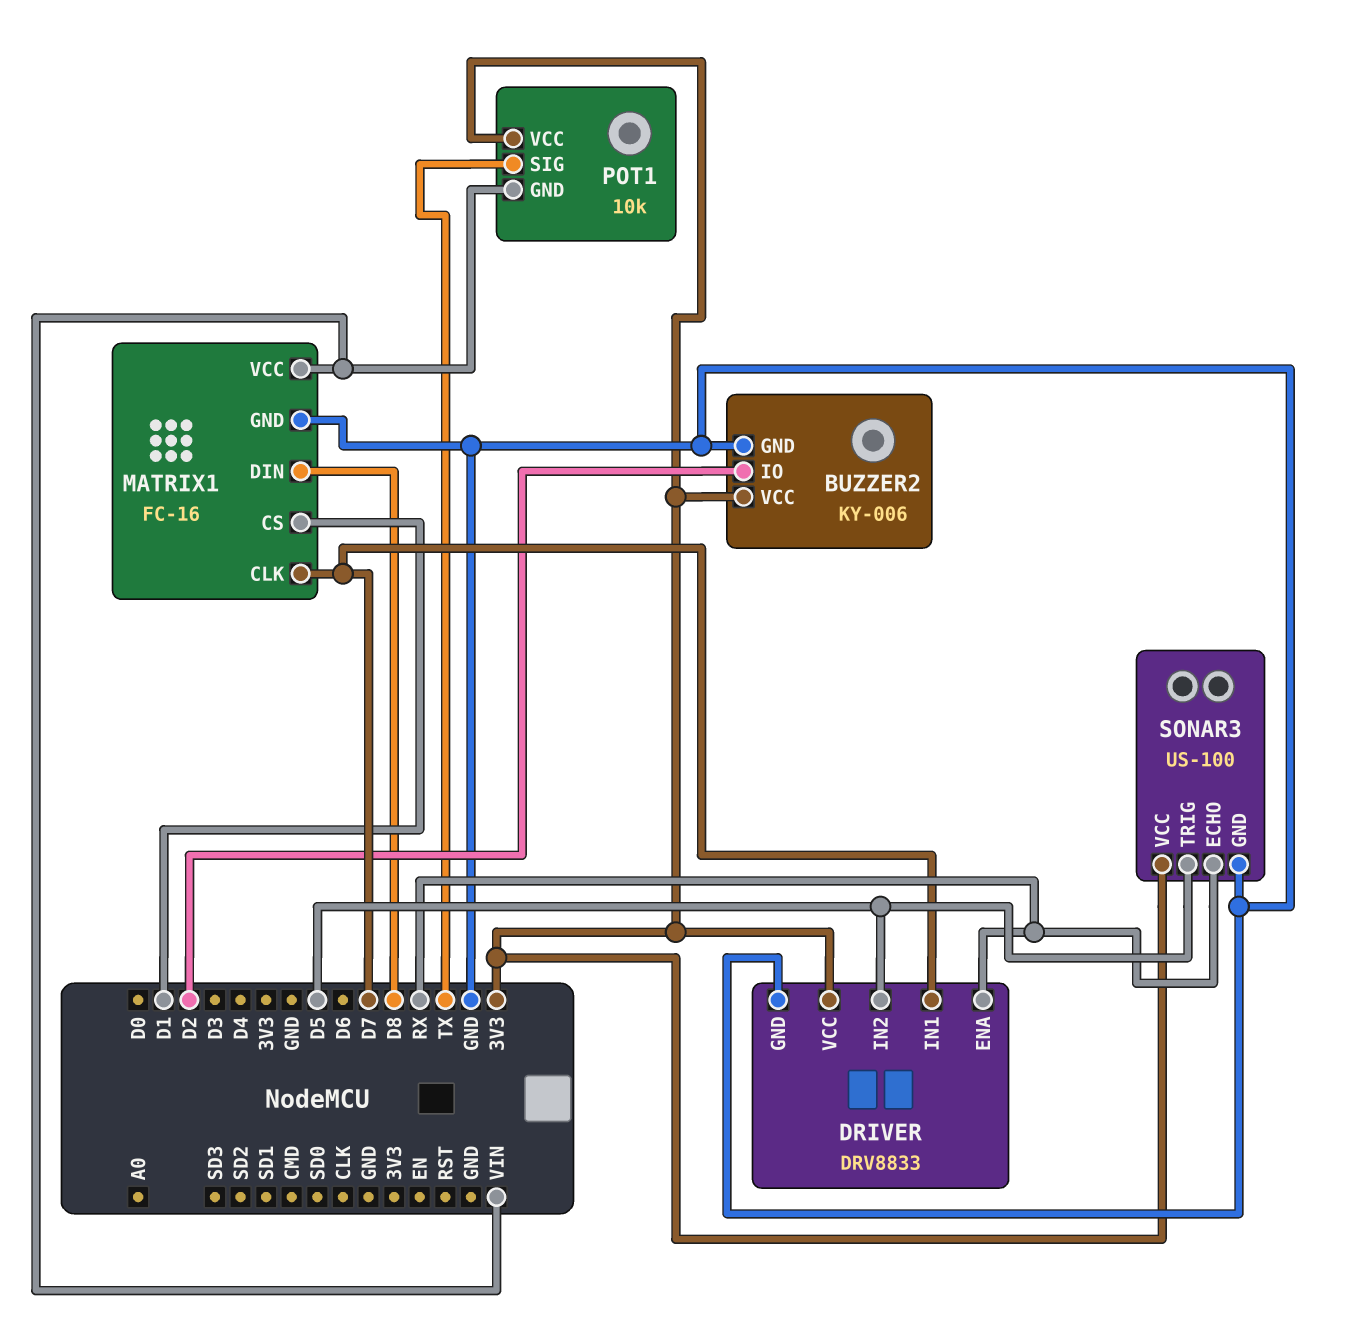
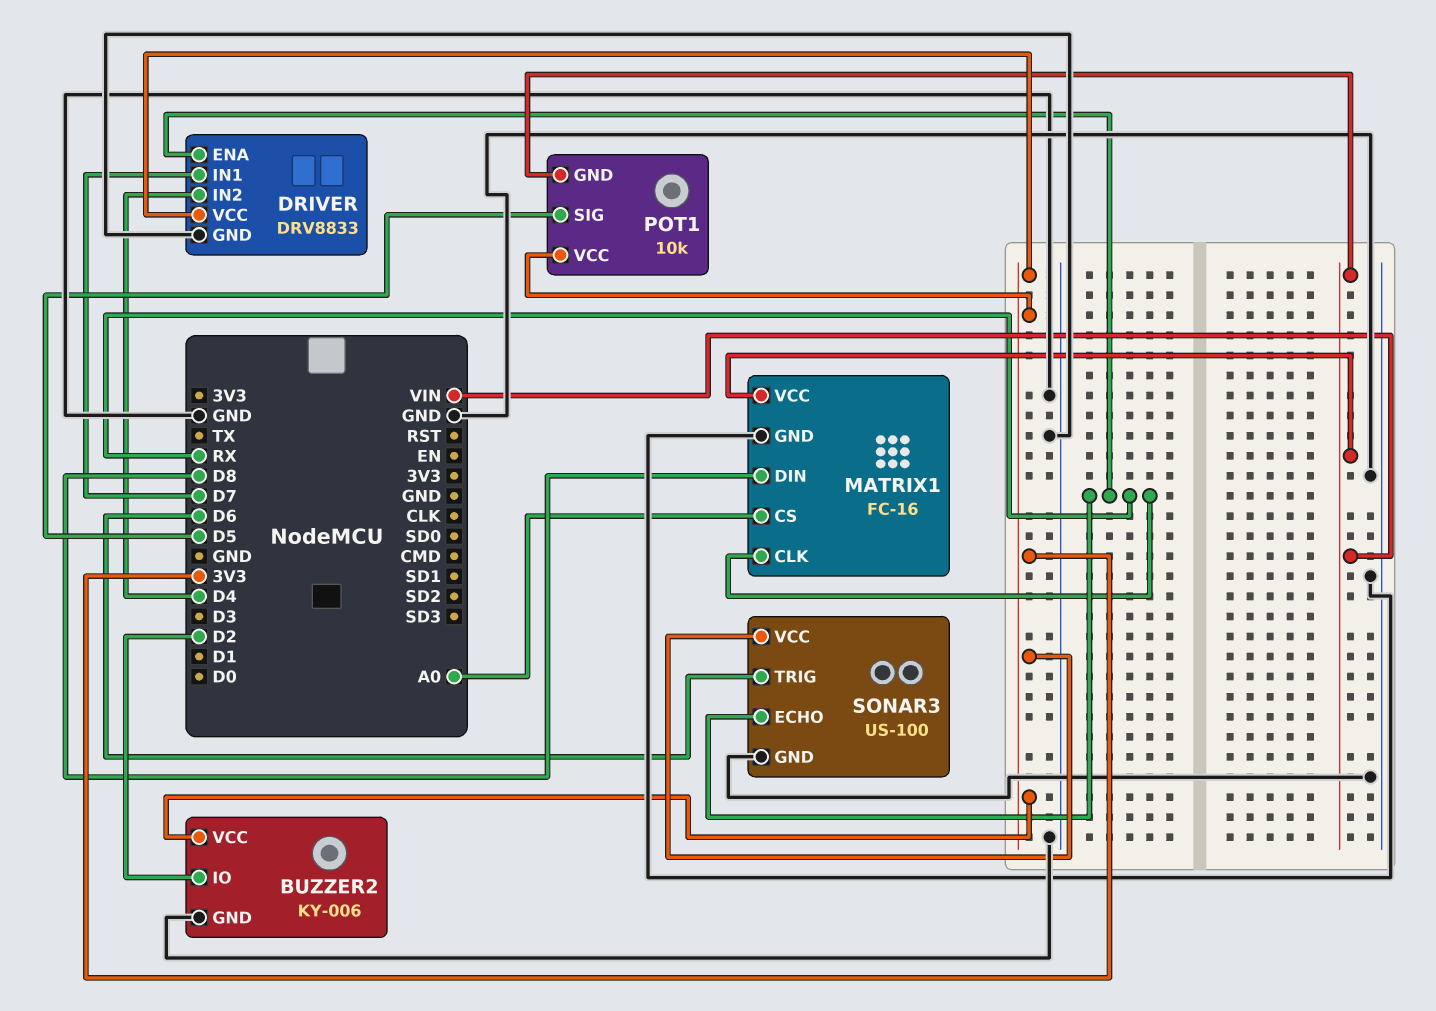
DRIVER pin IN2: D5 -> D4
MATRIX1 pin CLK: D7 -> RX
MATRIX1 pin CS: D1 -> A0
POT1 pin SIG: TX -> D5
SONAR3 pin TRIG: D5 -> D6

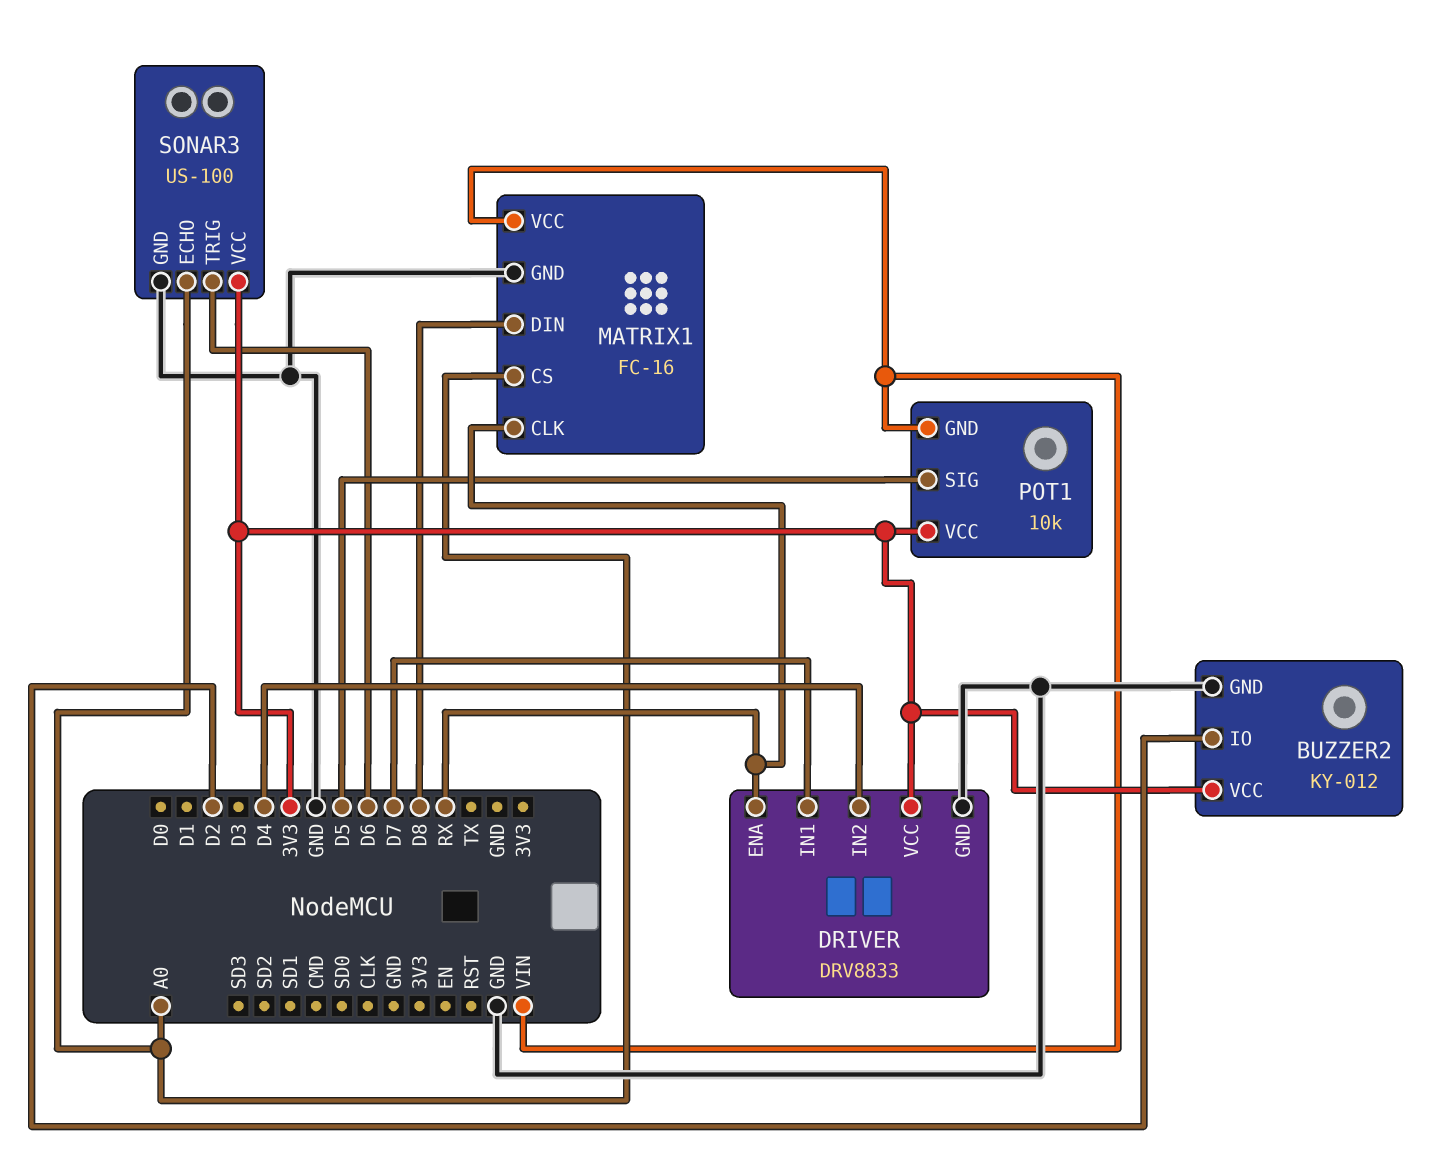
BUZZER2: KY-006 -> KY-012
SONAR3 pin ECHO: RX -> A0

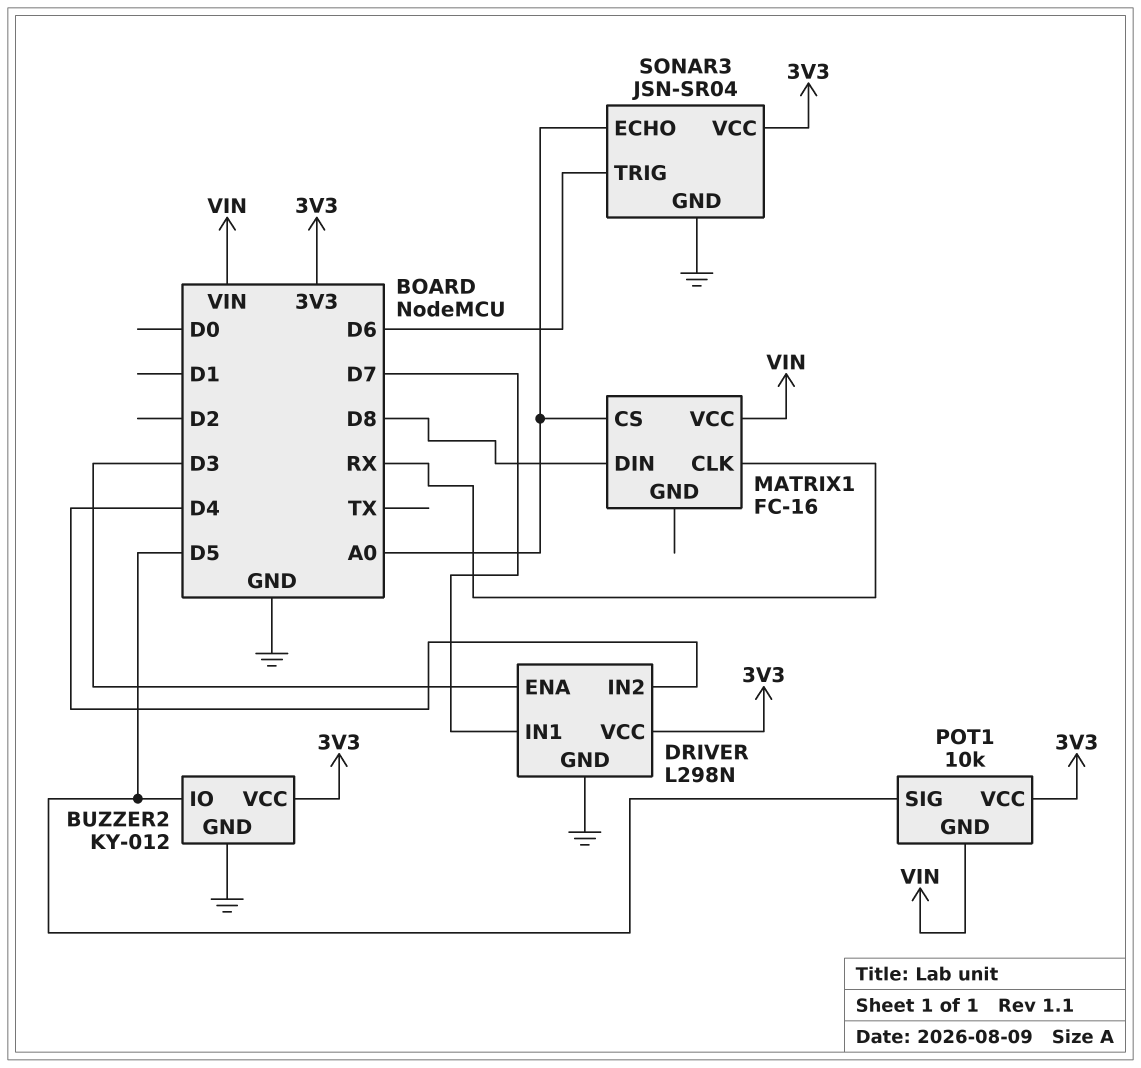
BUZZER2 pin IO: D2 -> D5
DRIVER: DRV8833 -> L298N
DRIVER pin ENA: RX -> D3
MATRIX1 pin GND: GND -> none
SONAR3: US-100 -> JSN-SR04

